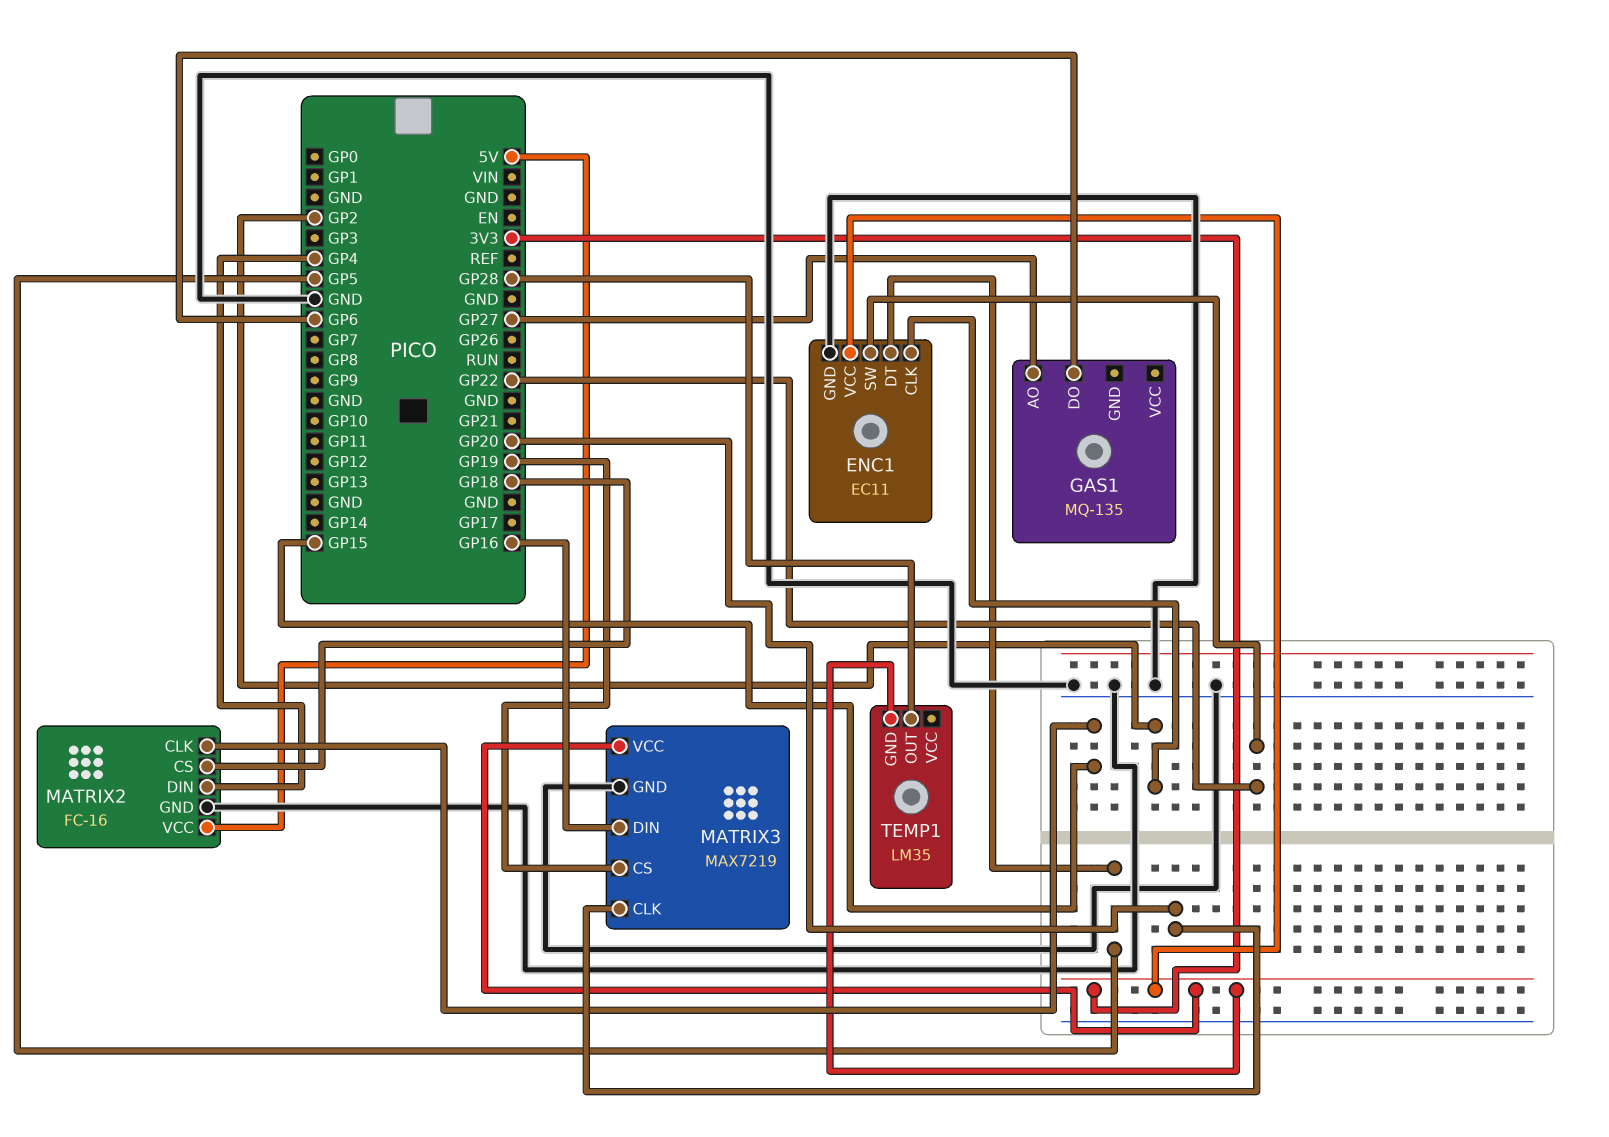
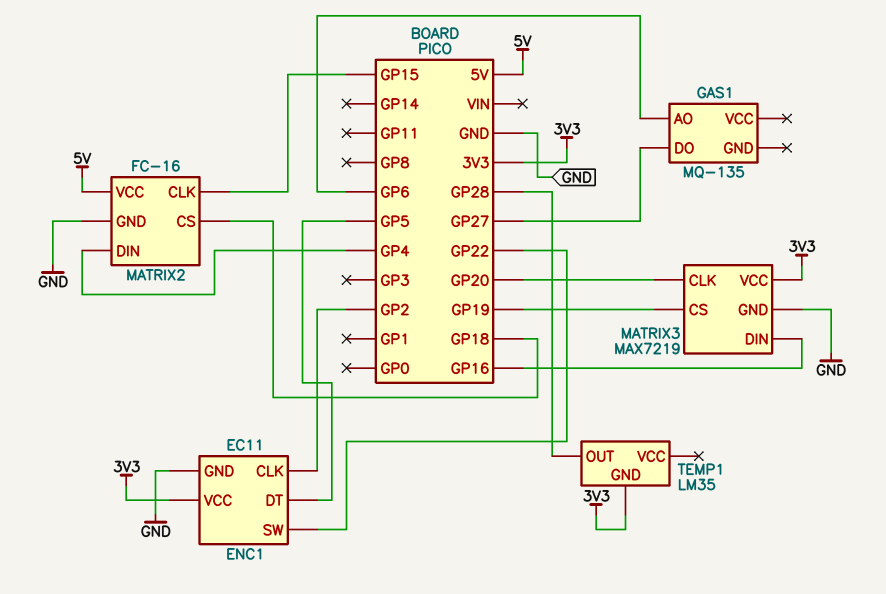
GAS1 pin AO: GP27 -> GP6
GAS1 pin DO: GP6 -> GP27

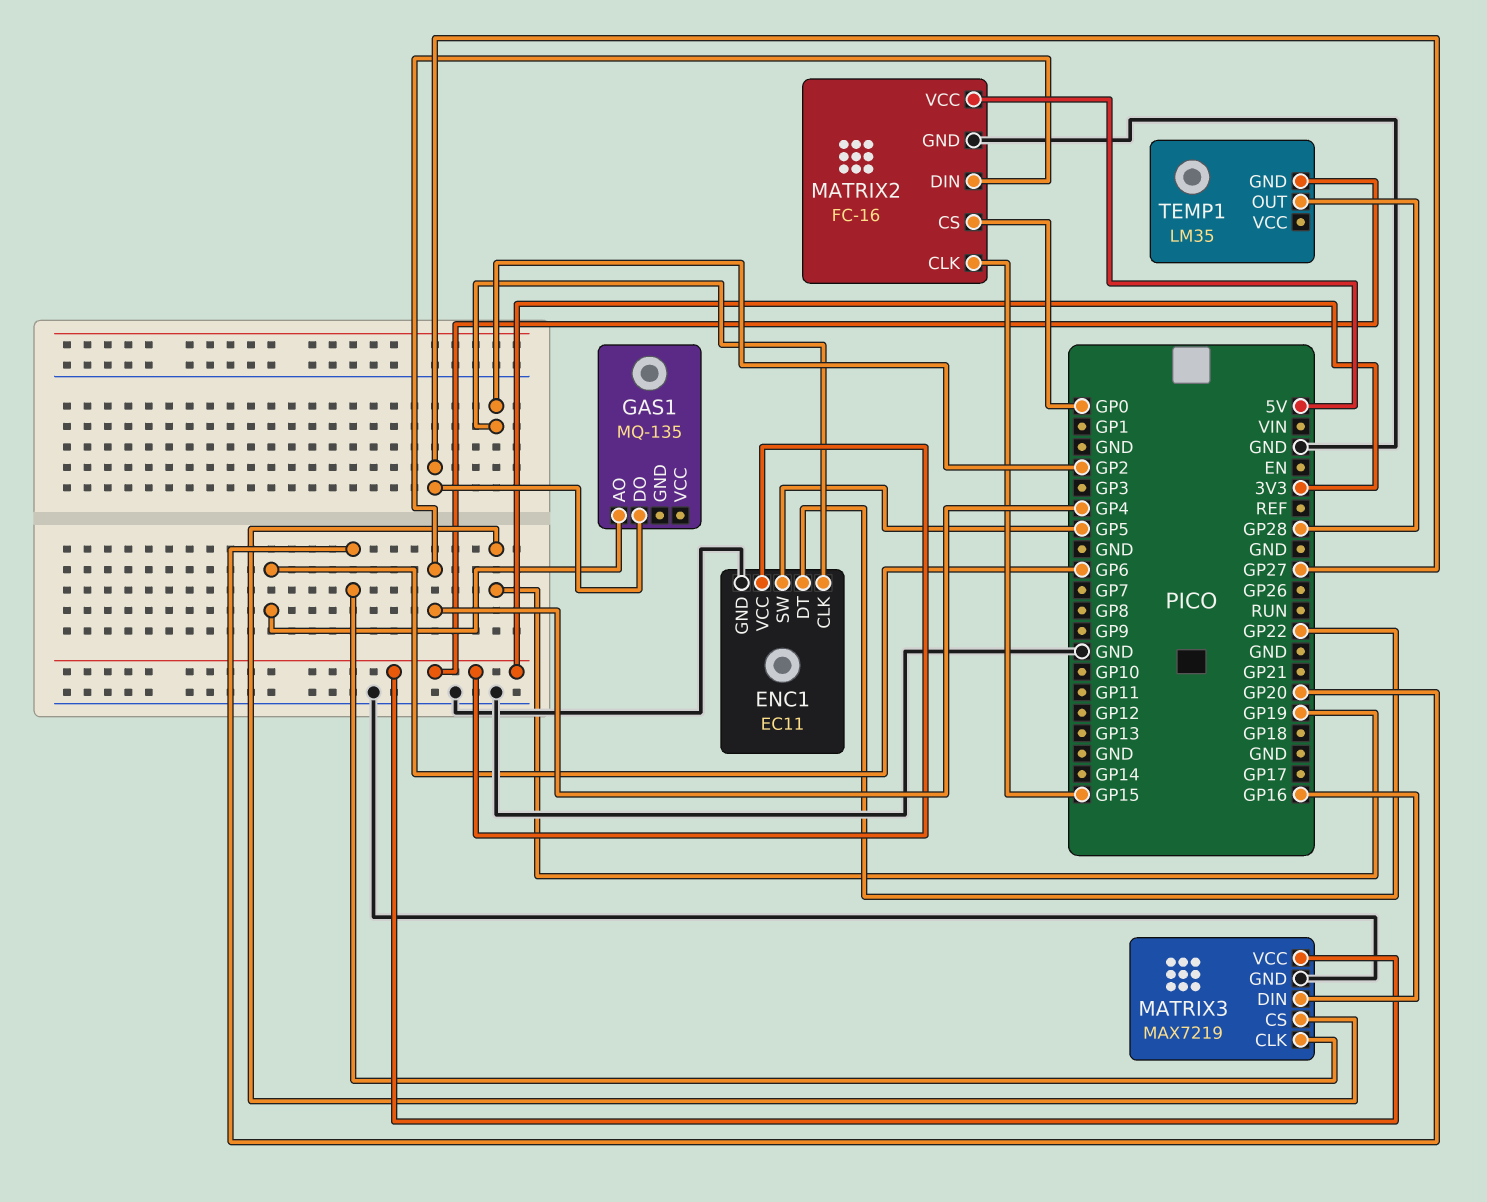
ENC1 pin DT: GP5 -> GP22
ENC1 pin SW: GP22 -> GP5
MATRIX2 pin CS: GP18 -> GP0

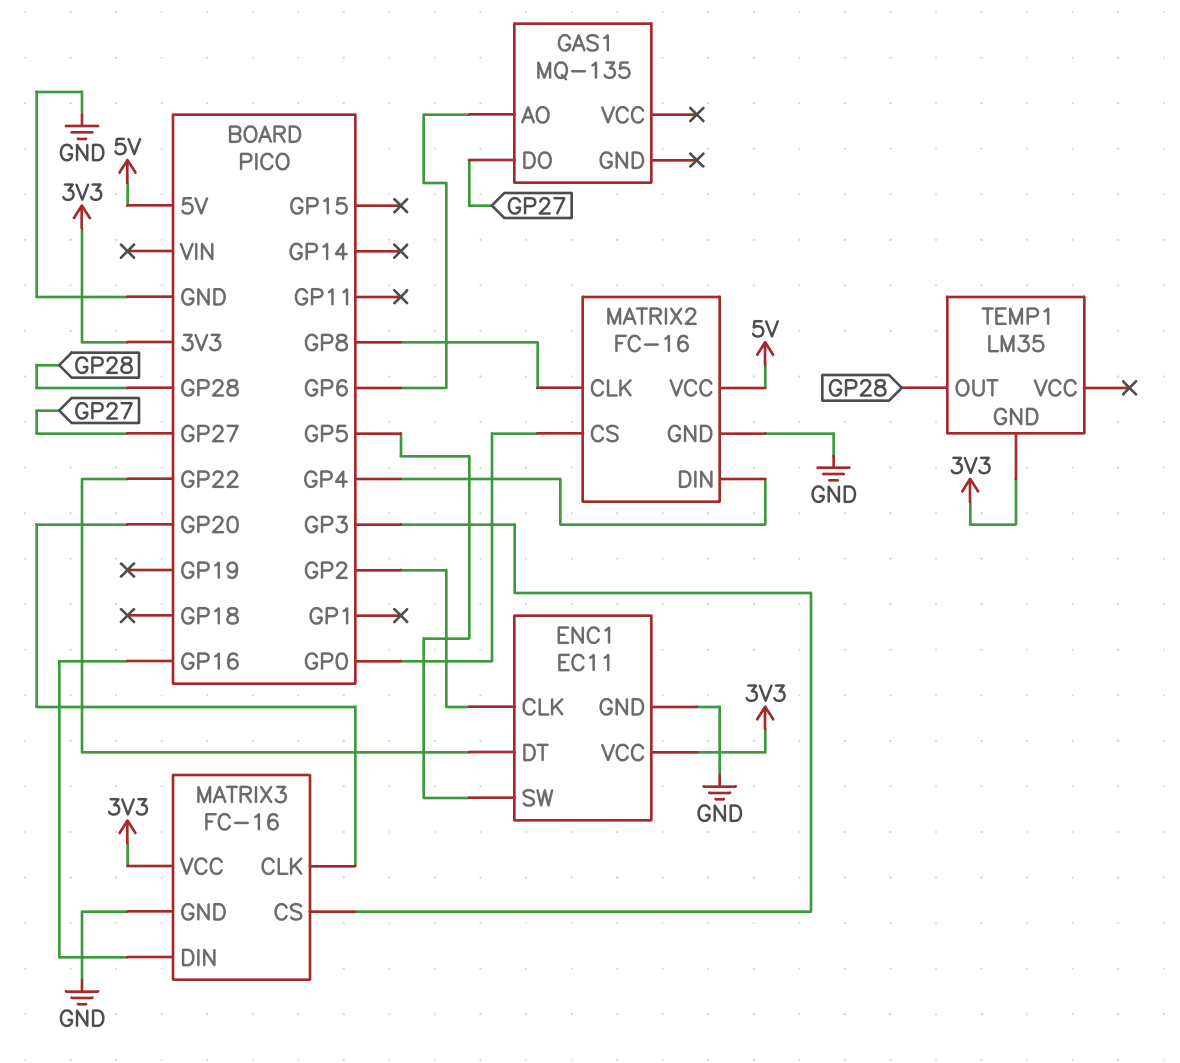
MATRIX2 pin CLK: GP15 -> GP8
MATRIX3: MAX7219 -> FC-16
MATRIX3 pin CS: GP19 -> GP3

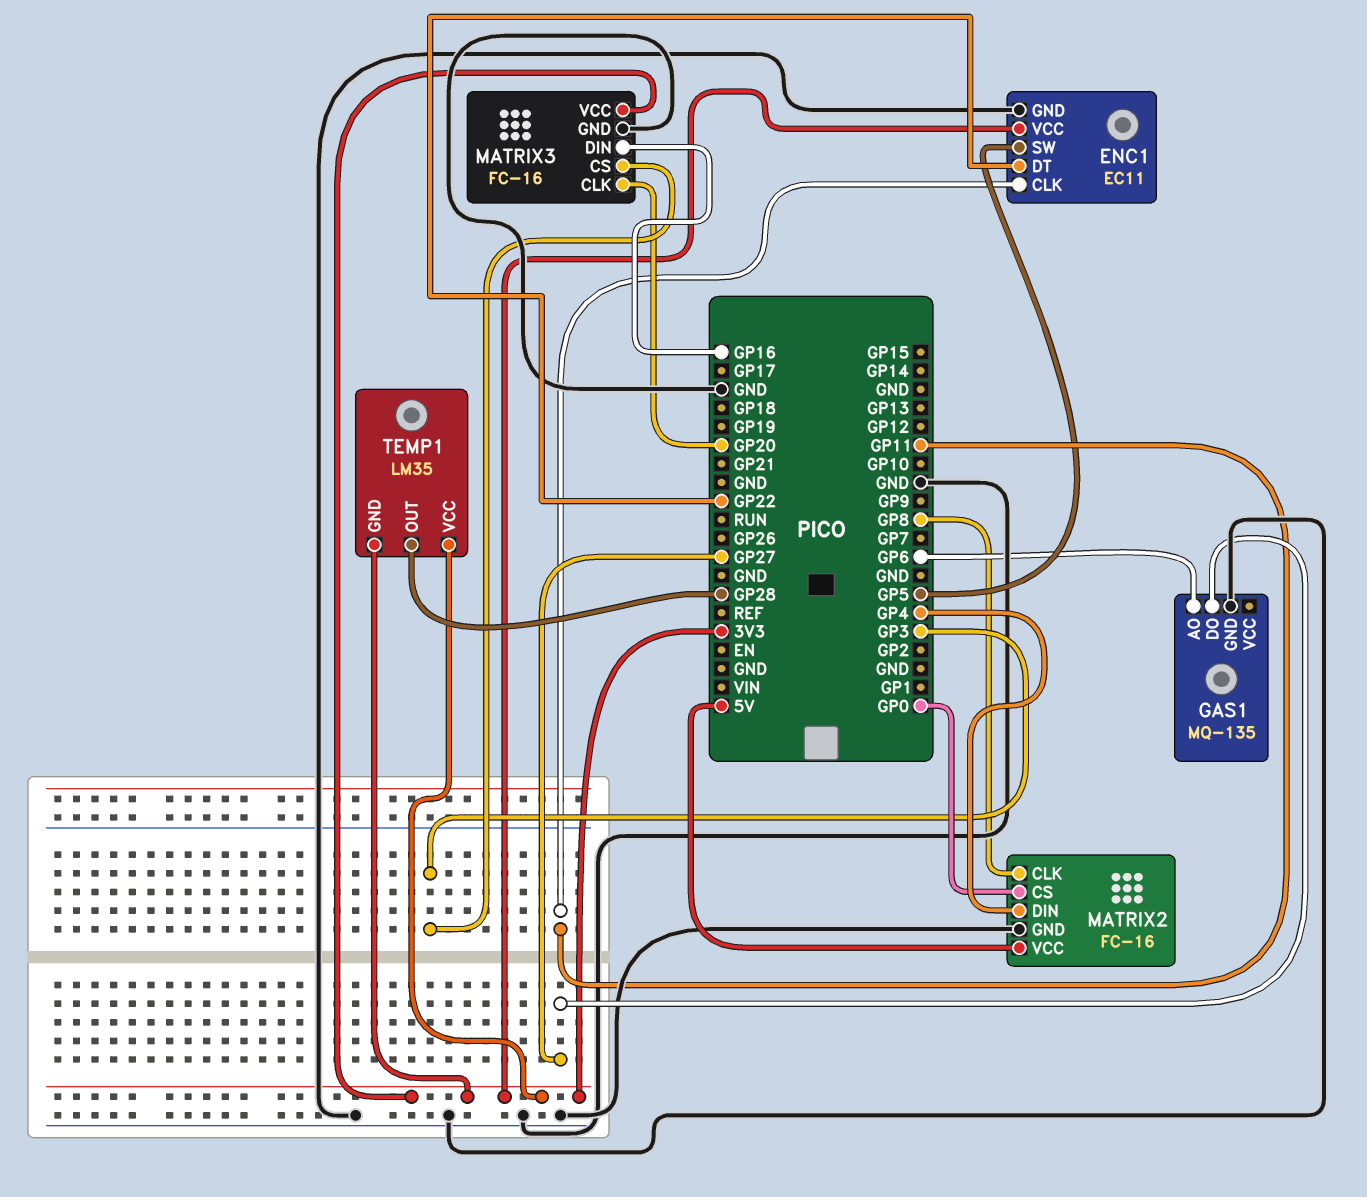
ENC1 pin CLK: GP2 -> GP11
GAS1 pin GND: none -> GND
TEMP1 pin VCC: none -> 3V3

